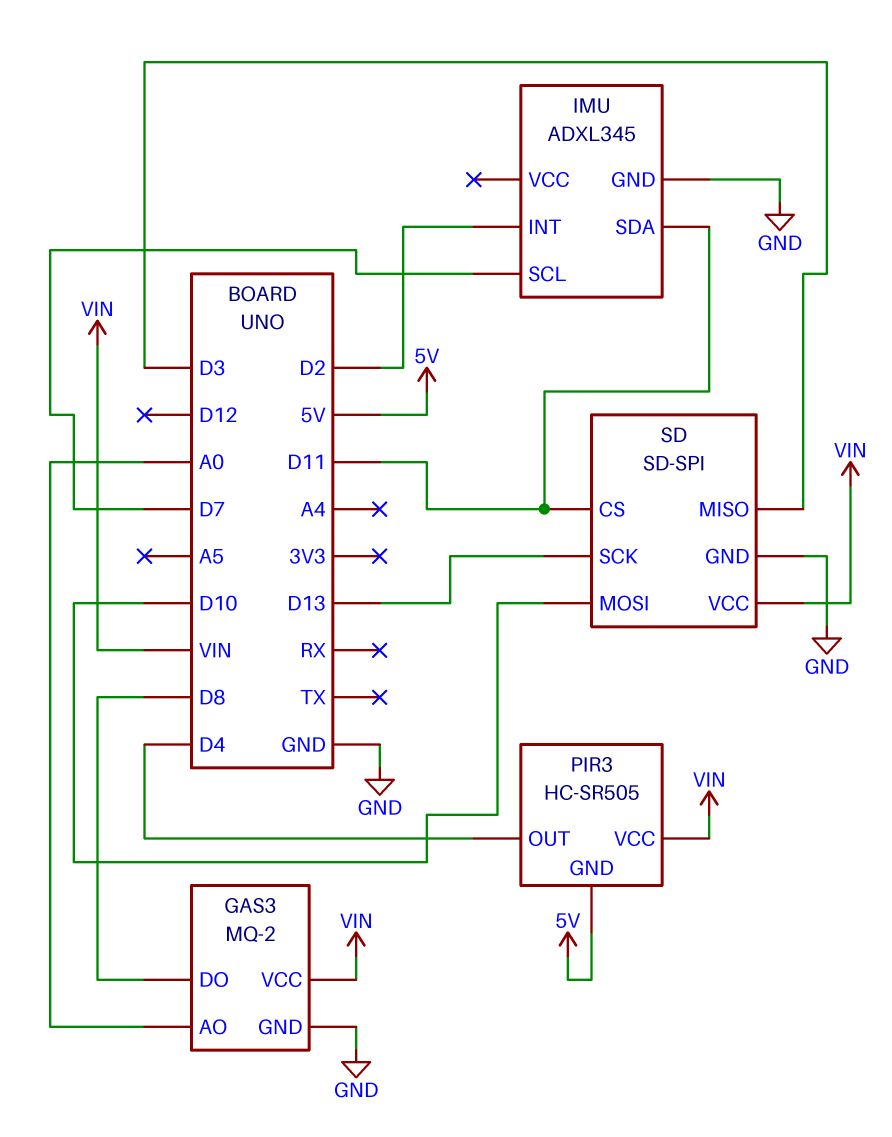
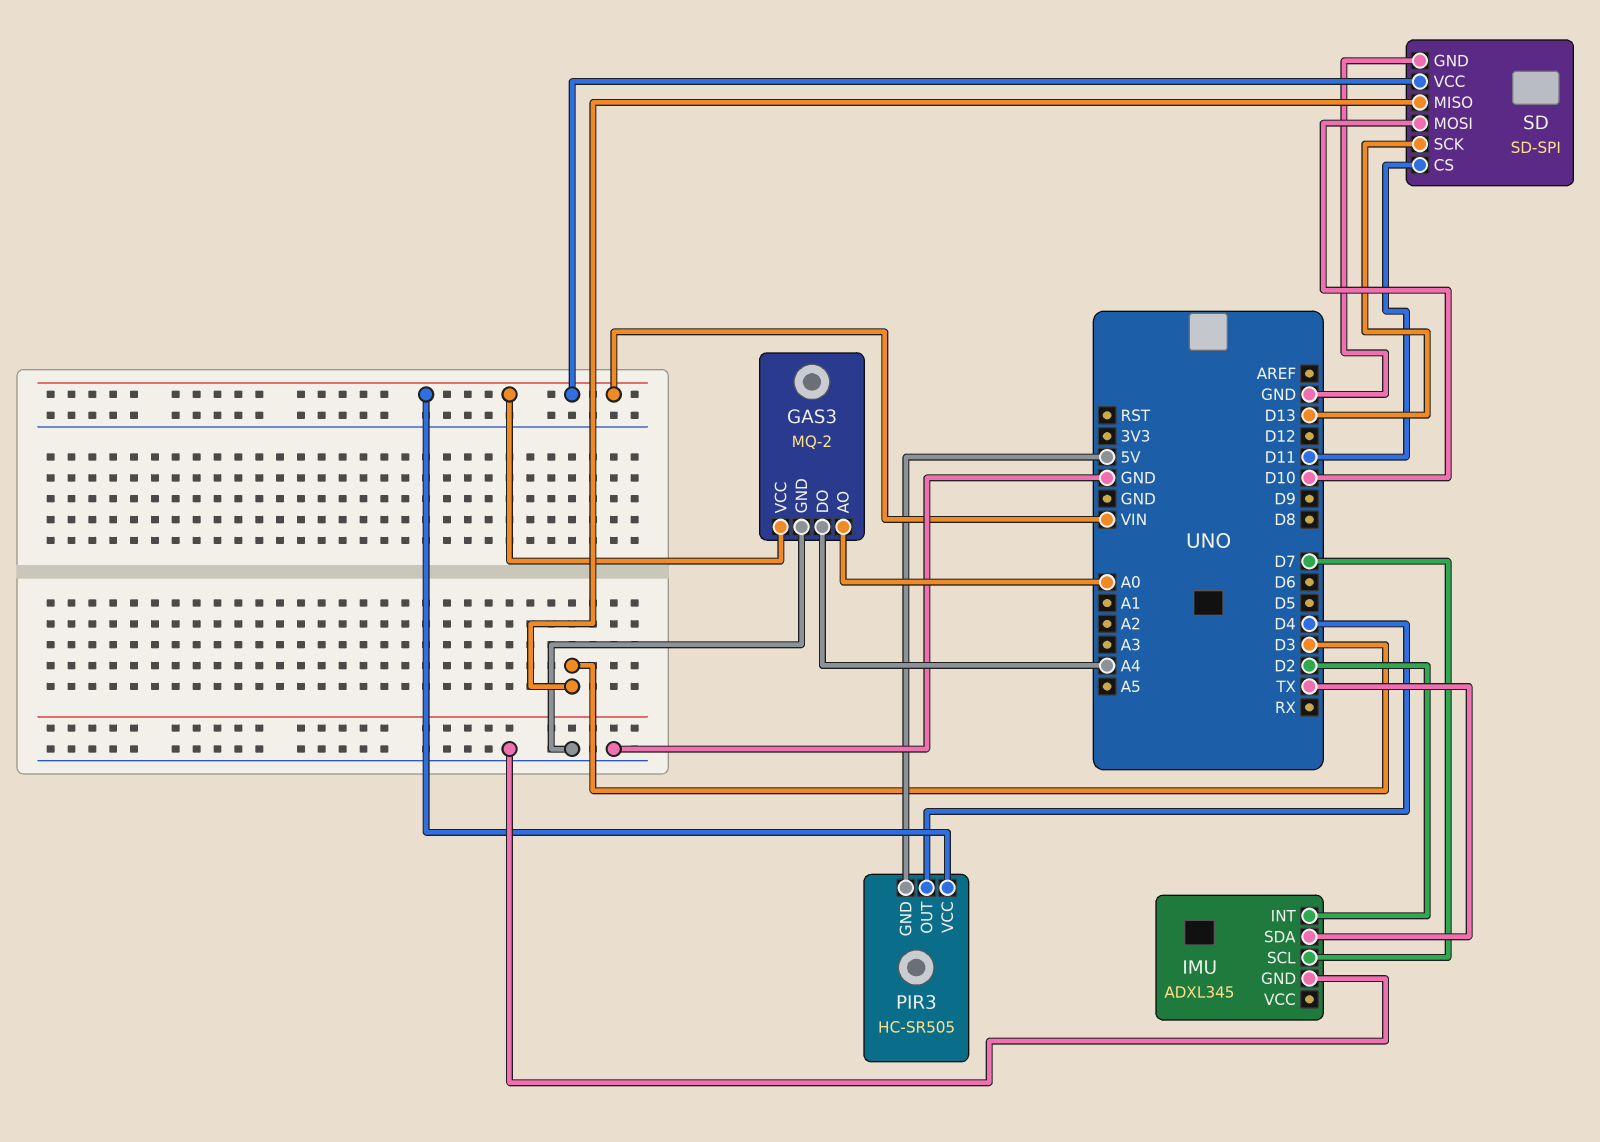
GAS3 pin DO: D8 -> A4
IMU pin SDA: D11 -> TX

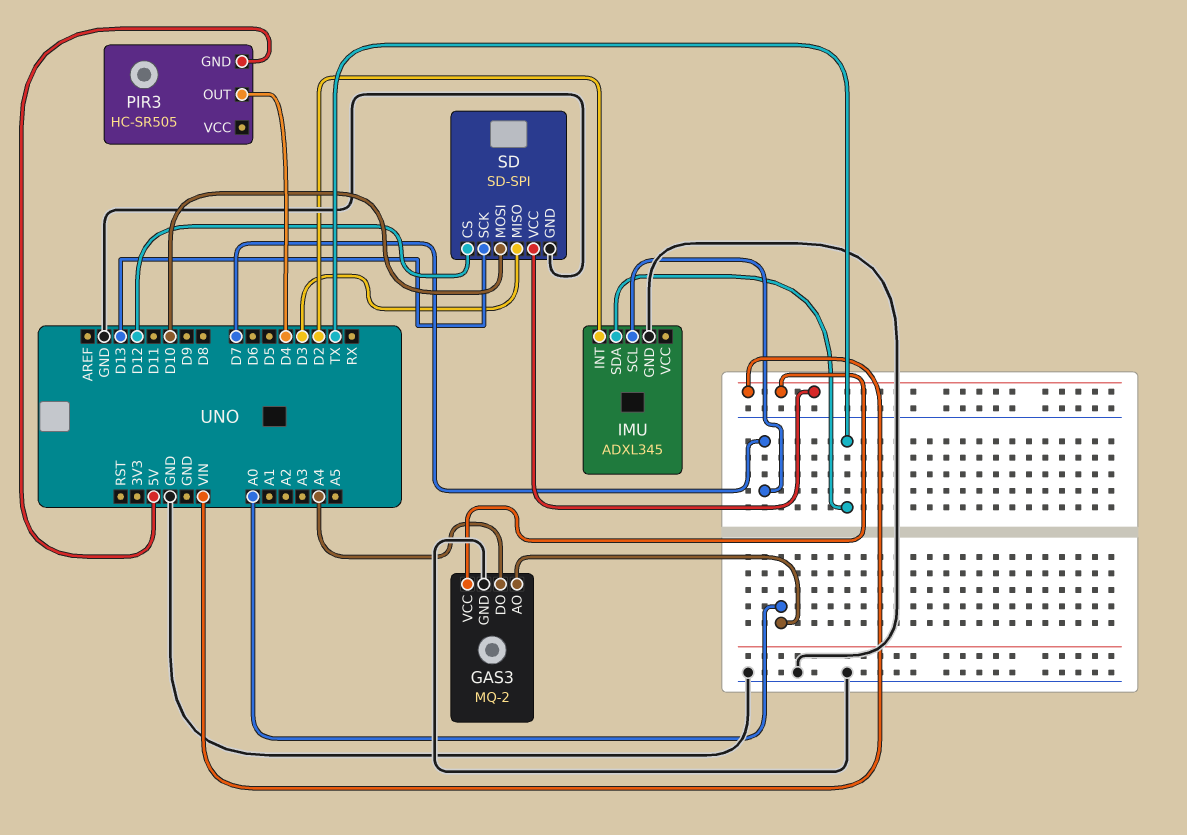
PIR3 pin VCC: VIN -> none
SD pin CS: D11 -> D12

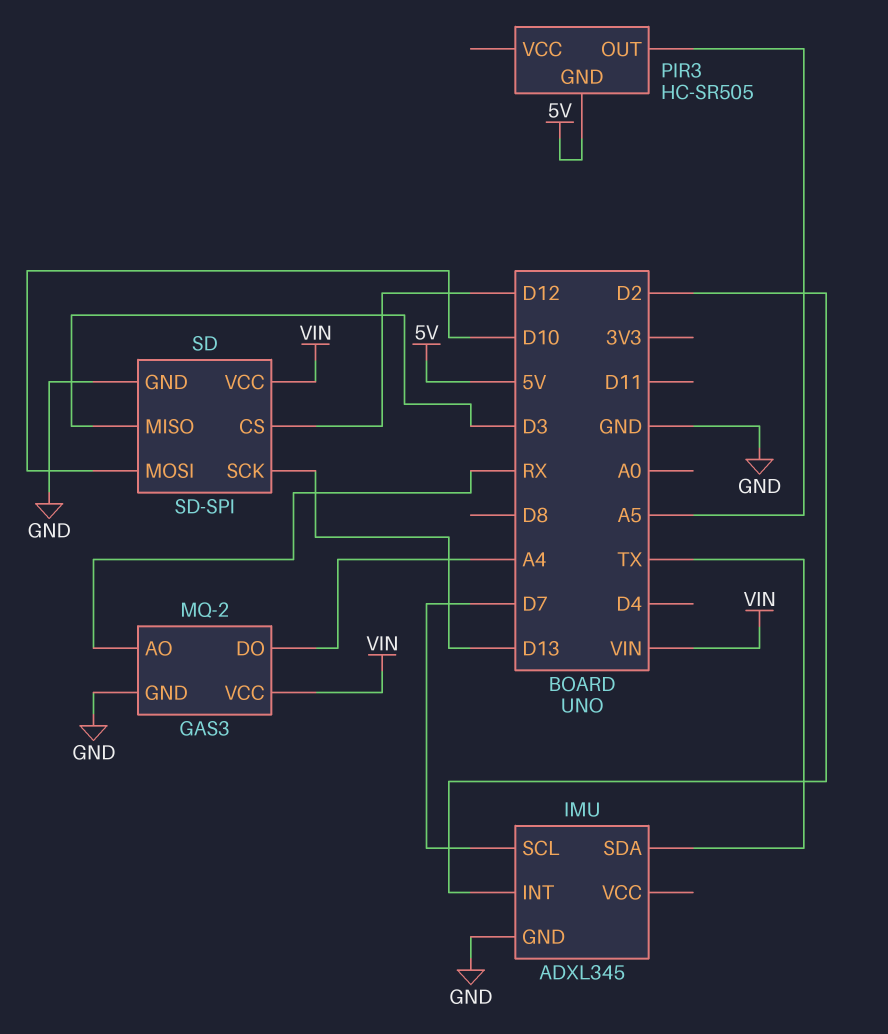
GAS3 pin AO: A0 -> RX
PIR3 pin OUT: D4 -> A5

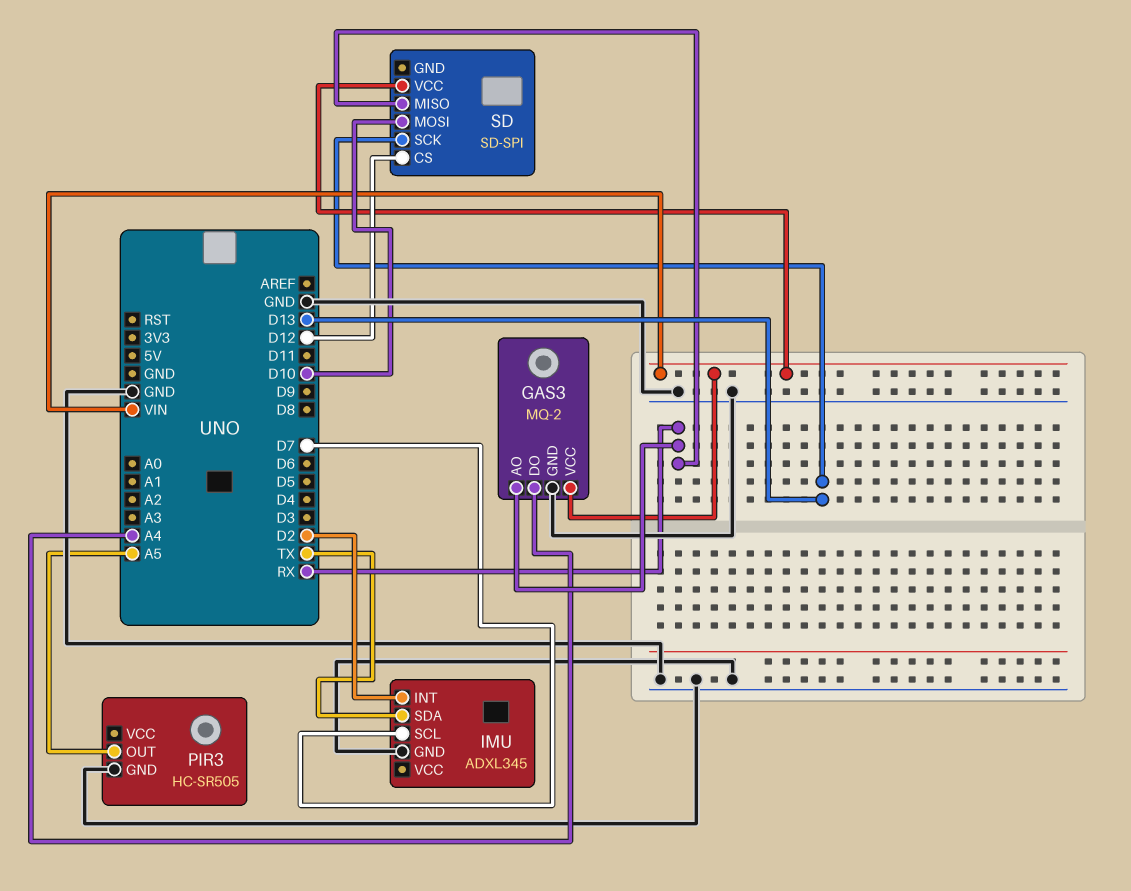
PIR3 pin GND: 5V -> GND
SD pin GND: GND -> none
SD pin MISO: D3 -> RX

